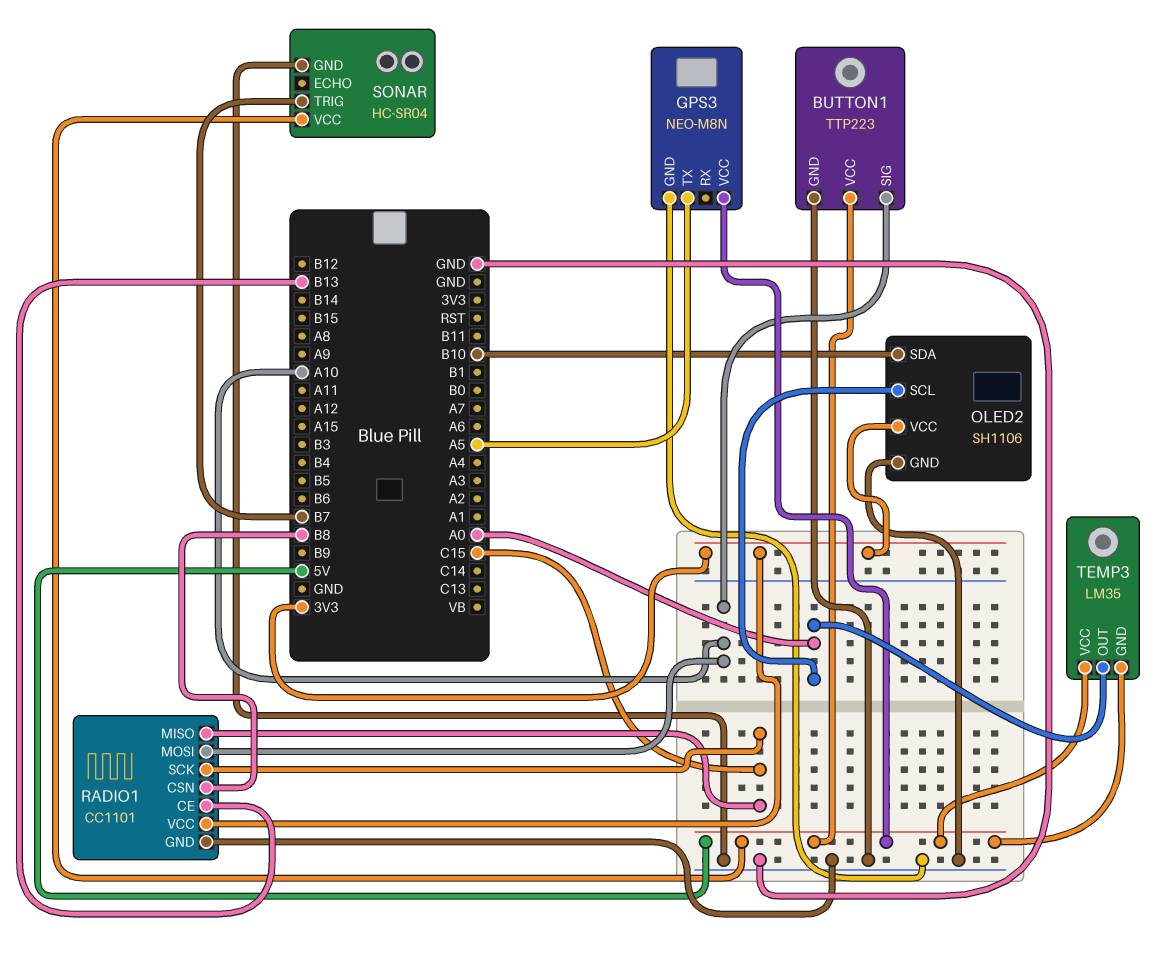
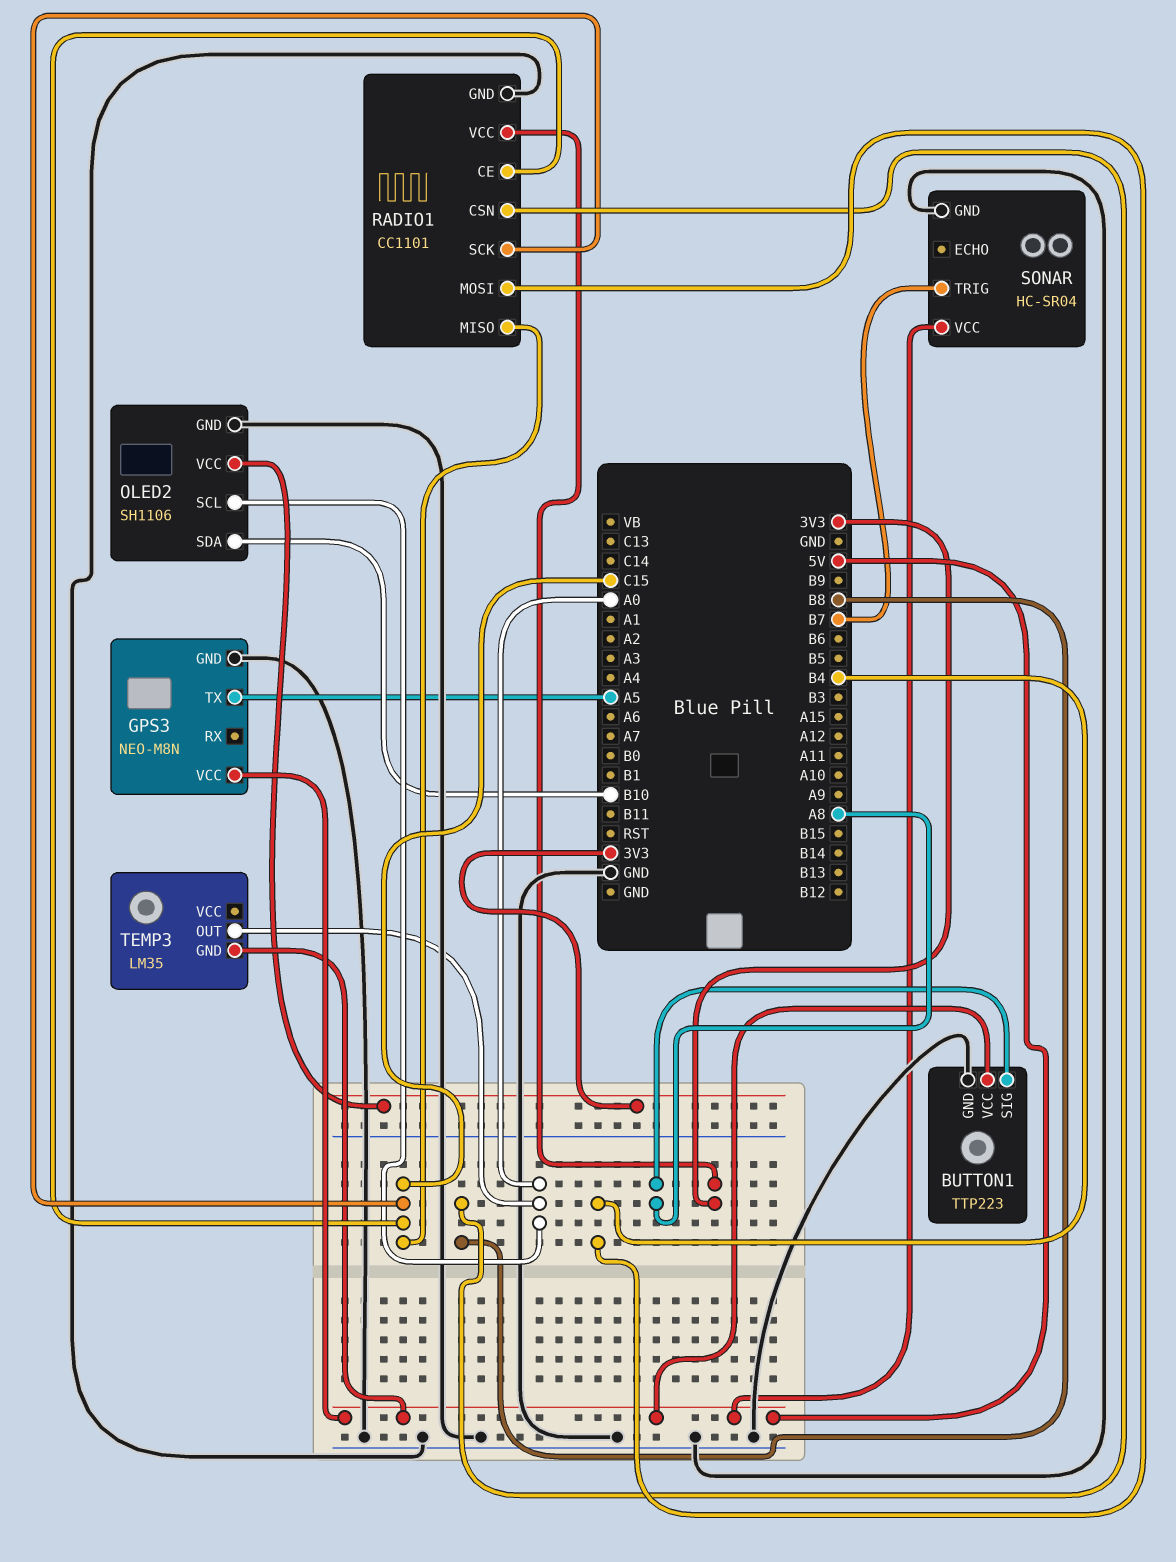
BUTTON1 pin SIG: A10 -> A8
RADIO1 pin CE: B13 -> C15
RADIO1 pin MOSI: A10 -> B4
TEMP3 pin VCC: 5V -> none

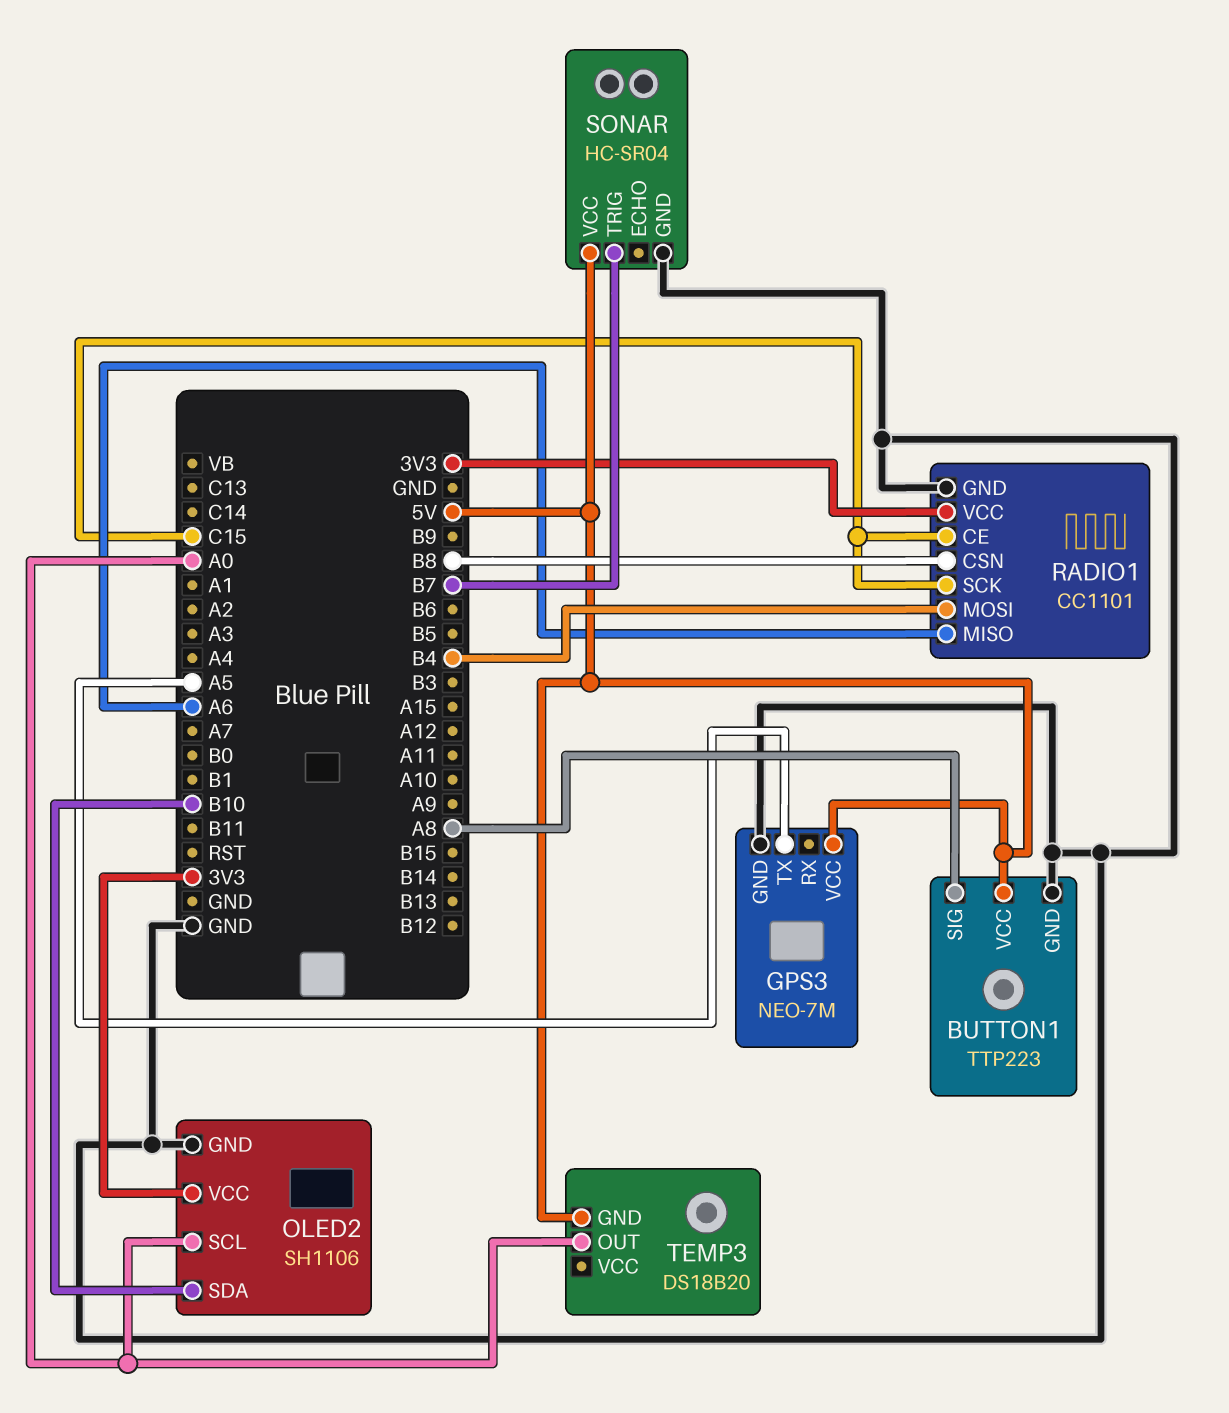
GPS3: NEO-M8N -> NEO-7M
RADIO1 pin MISO: C15 -> A6
TEMP3: LM35 -> DS18B20

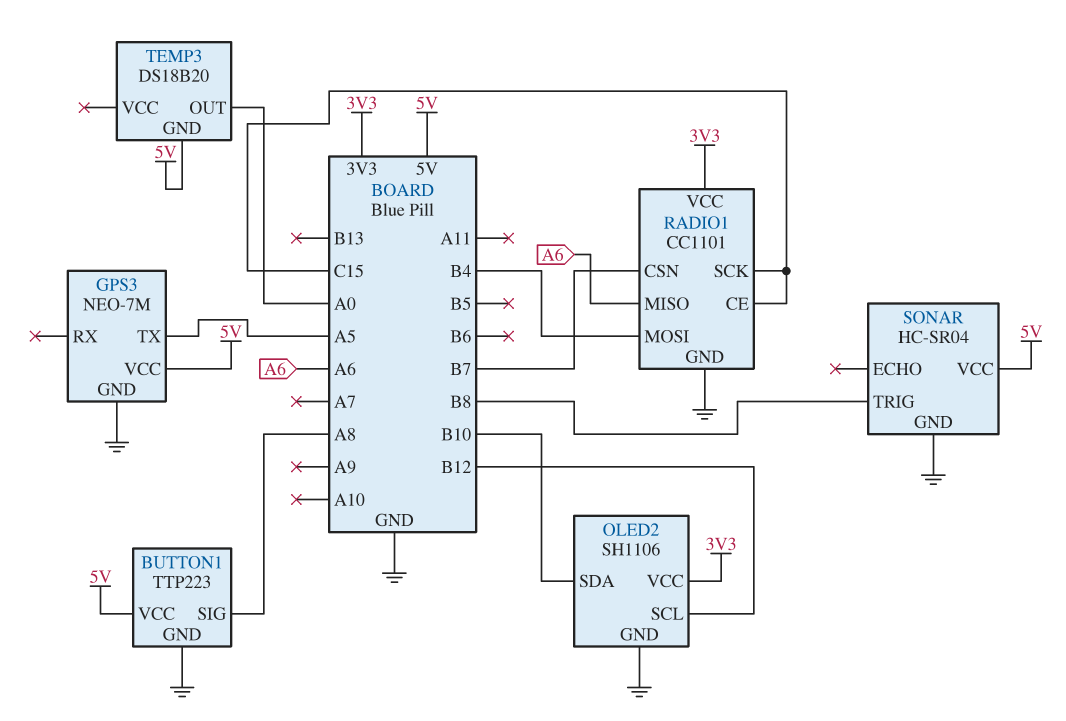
OLED2 pin SCL: A0 -> B12
RADIO1 pin CSN: B8 -> B7
SONAR pin TRIG: B7 -> B8

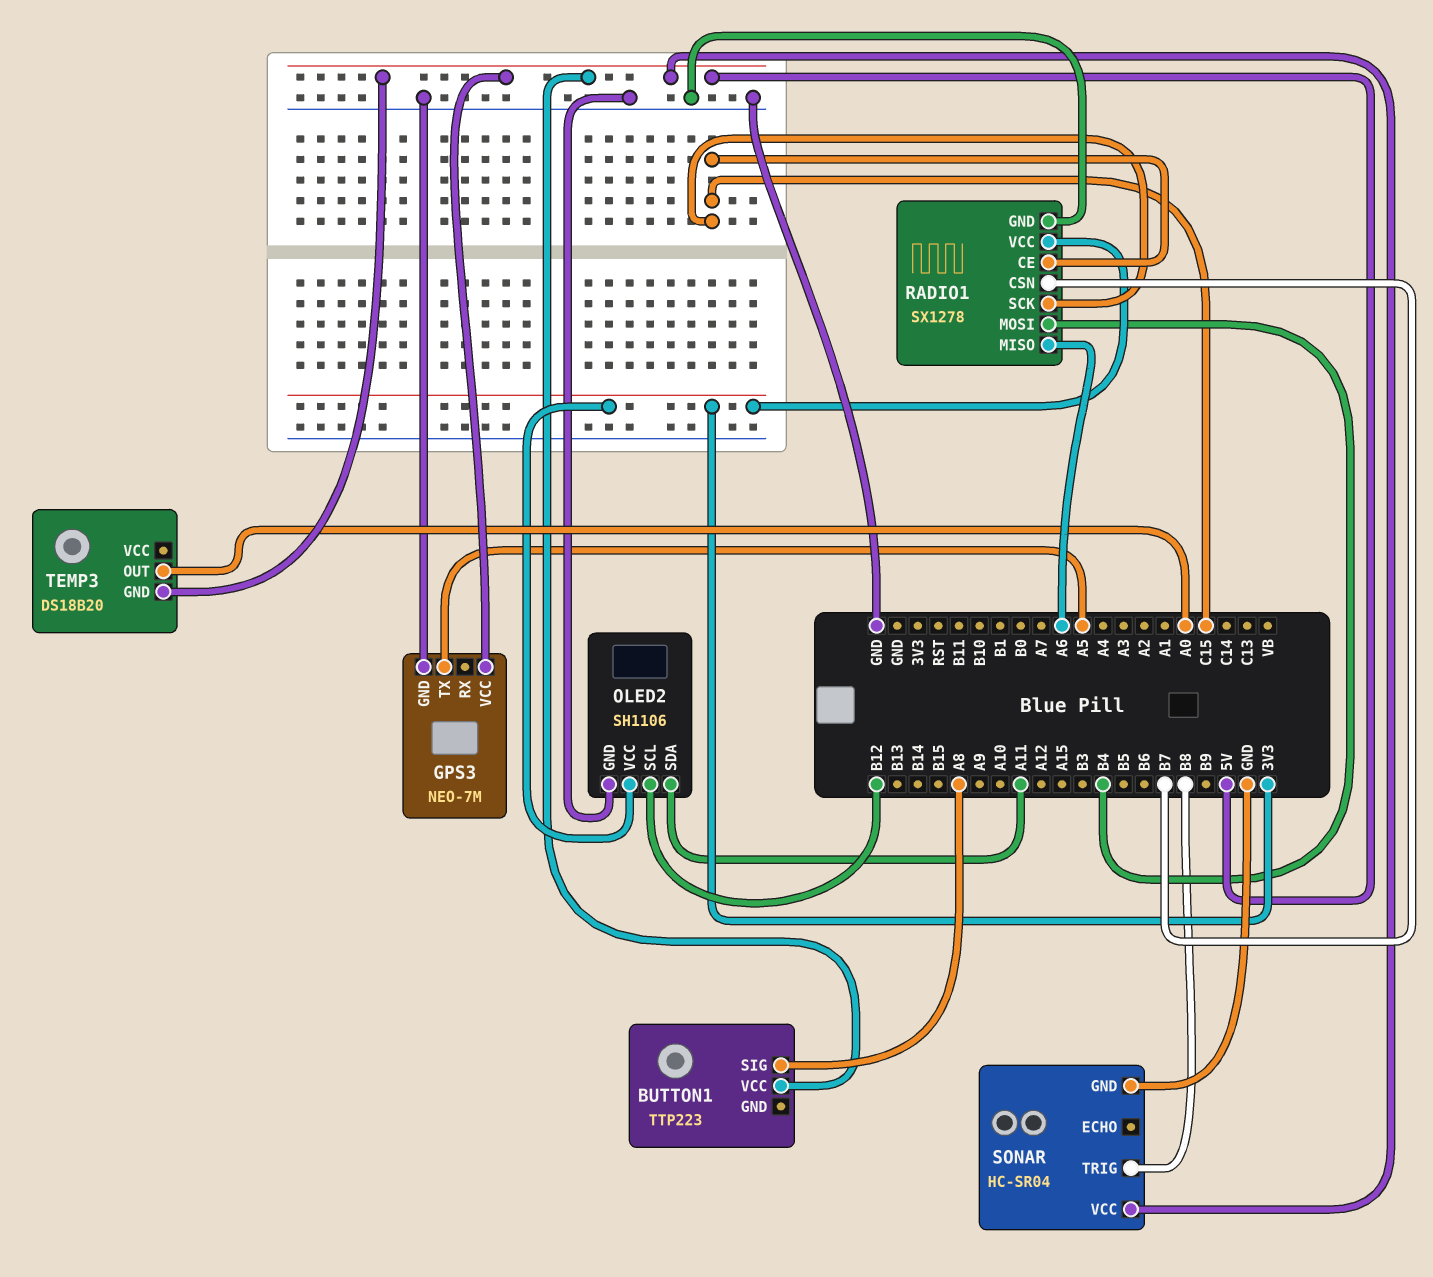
BUTTON1 pin GND: GND -> none
OLED2 pin SDA: B10 -> A11
RADIO1: CC1101 -> SX1278

